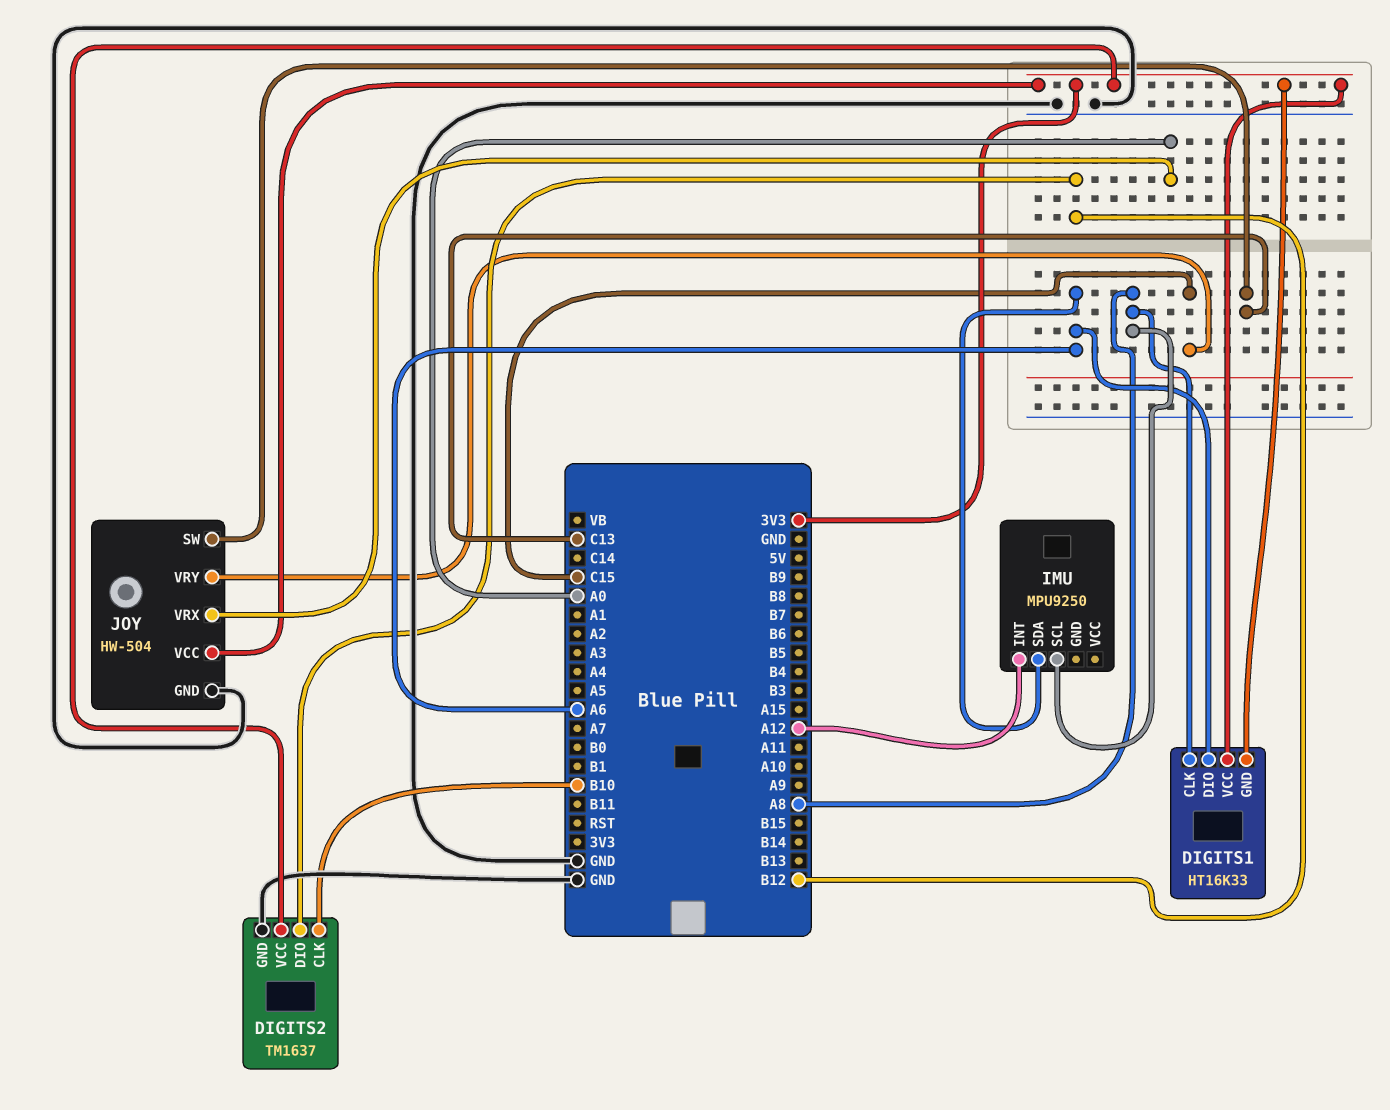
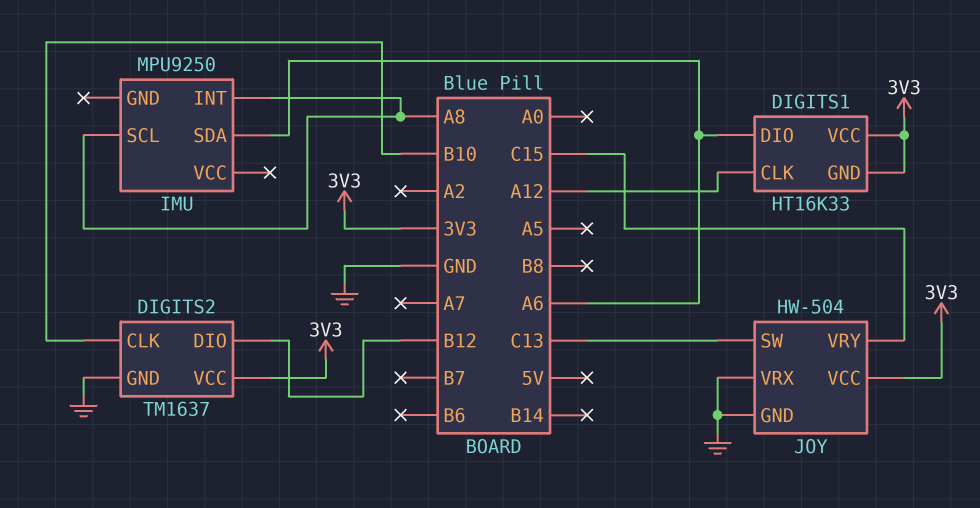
DIGITS1 pin CLK: A8 -> A12
IMU pin INT: A12 -> A8
JOY pin VRX: A0 -> GND

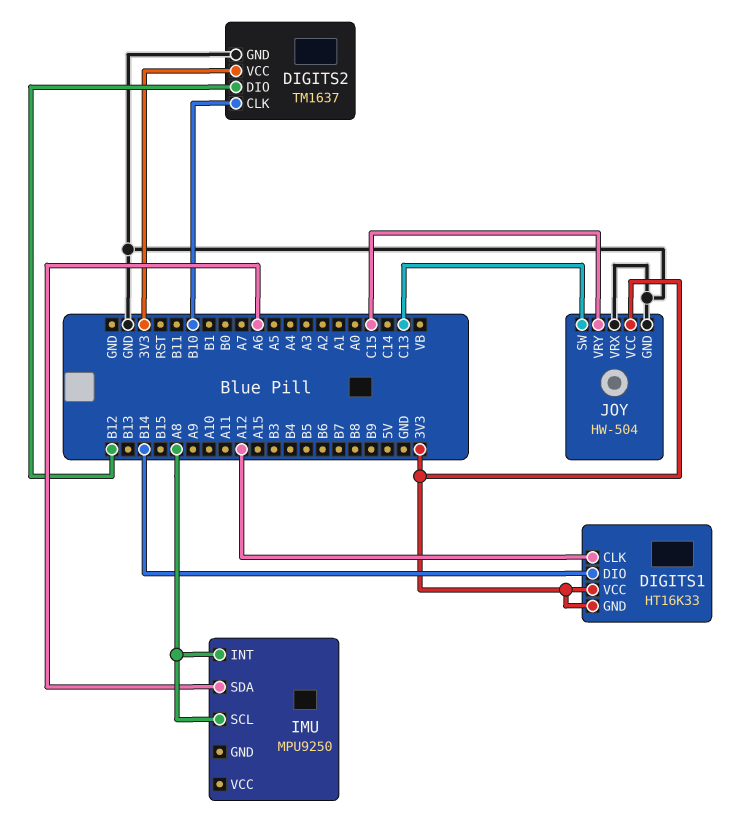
DIGITS1 pin DIO: A6 -> B14

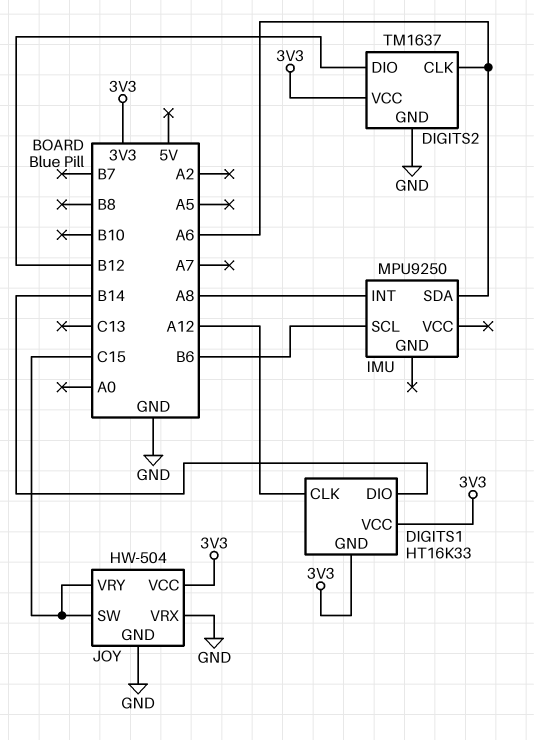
DIGITS2 pin CLK: B10 -> A6
IMU pin SCL: A8 -> B6
JOY pin SW: C13 -> C15

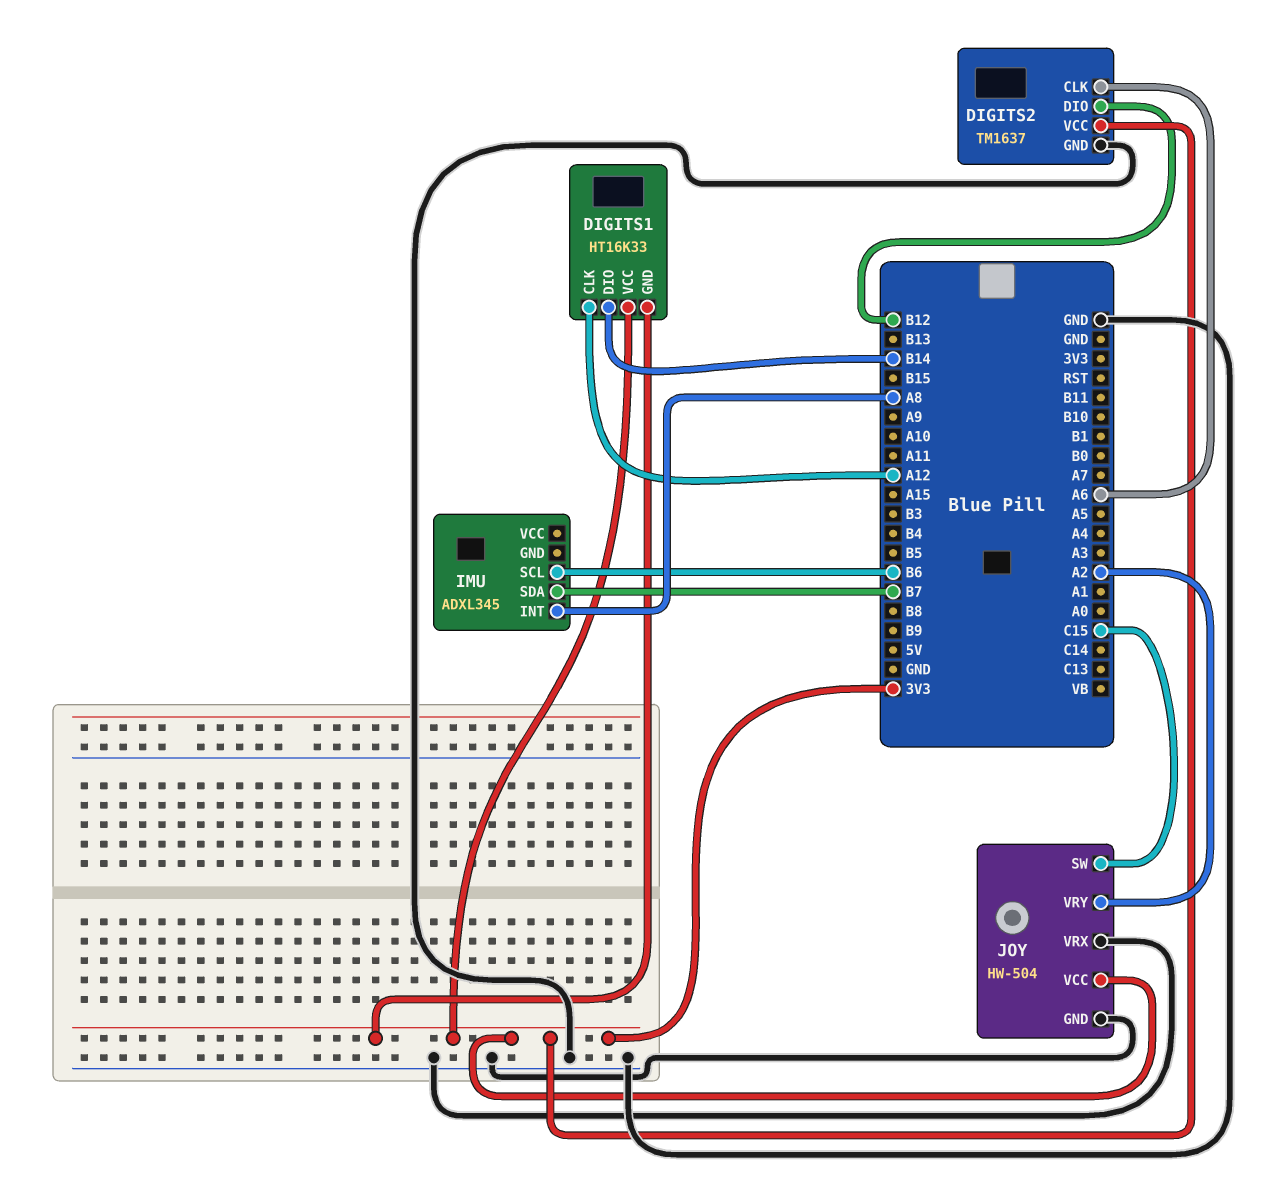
IMU: MPU9250 -> ADXL345
IMU pin SDA: A6 -> B7
JOY pin VRY: C15 -> A2

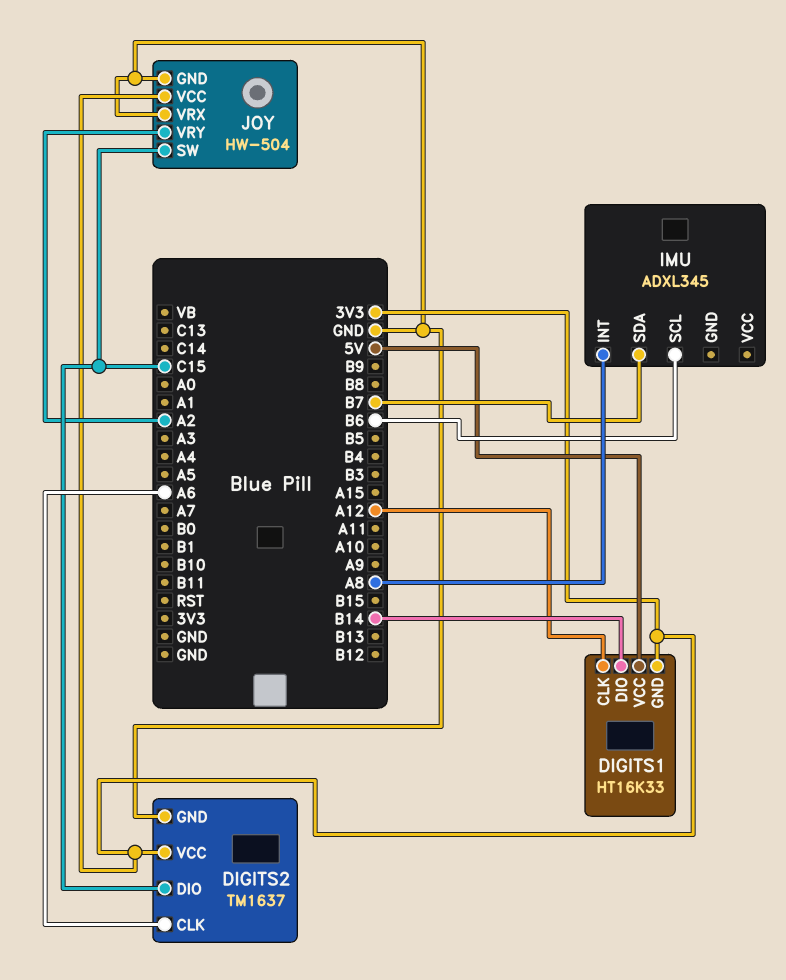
DIGITS1 pin VCC: 3V3 -> 5V
DIGITS2 pin DIO: B12 -> C15

